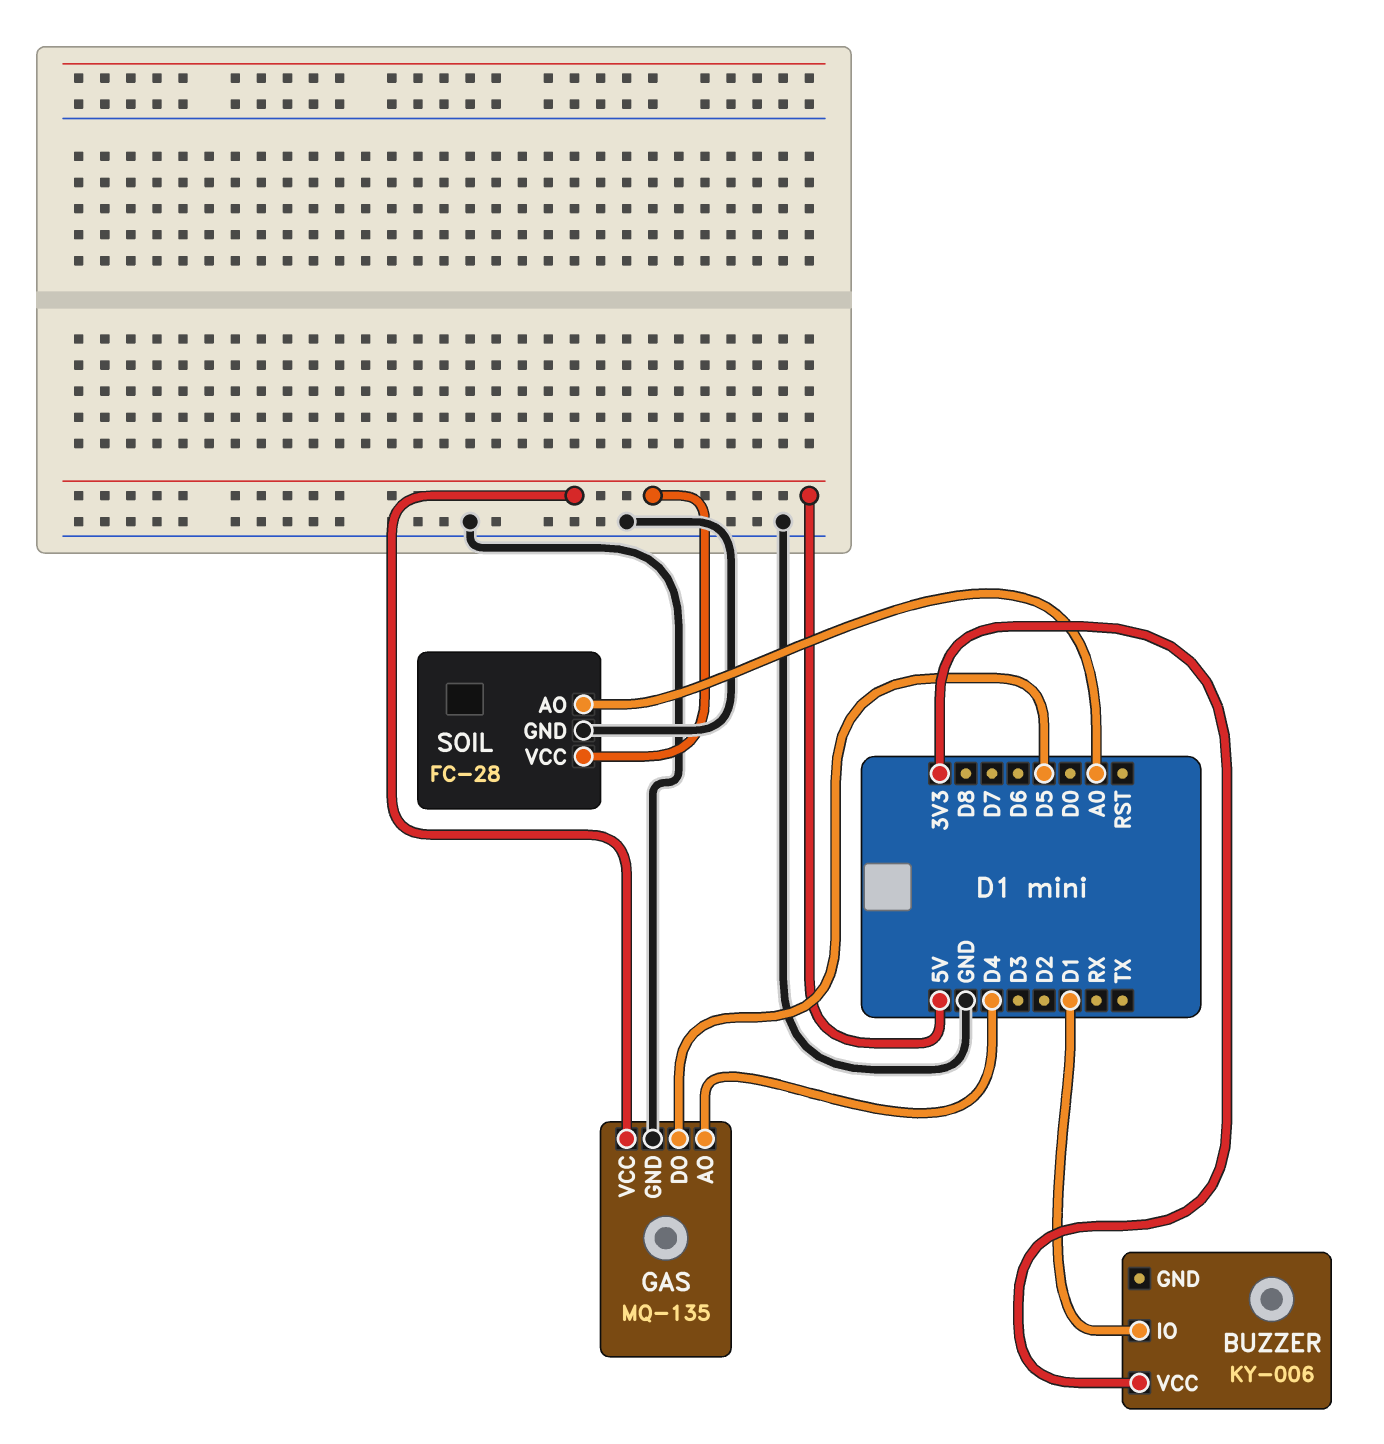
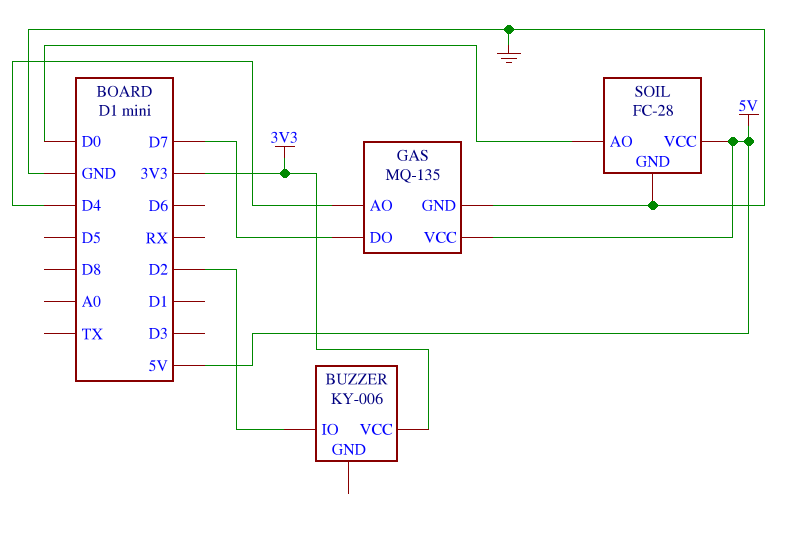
BUZZER pin IO: D1 -> D2
GAS pin DO: D5 -> D7
SOIL pin AO: A0 -> D0

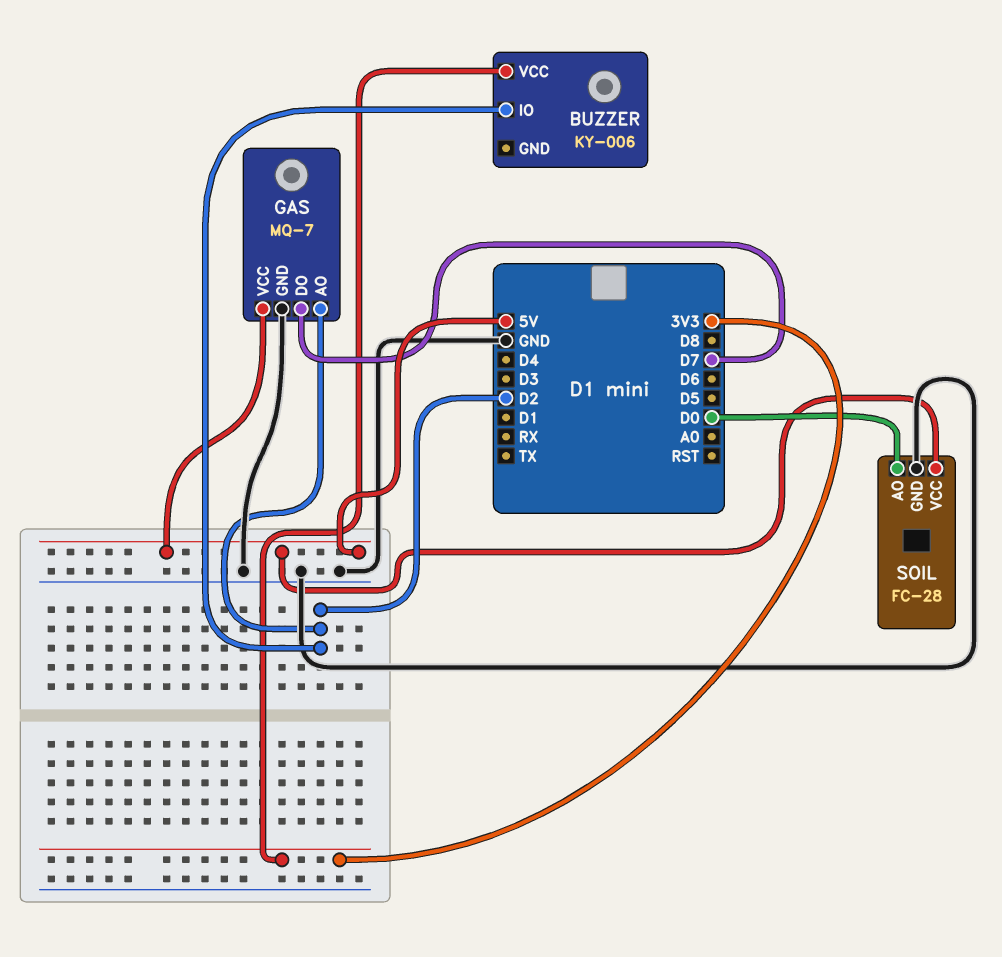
GAS: MQ-135 -> MQ-7
GAS pin AO: D4 -> D2

